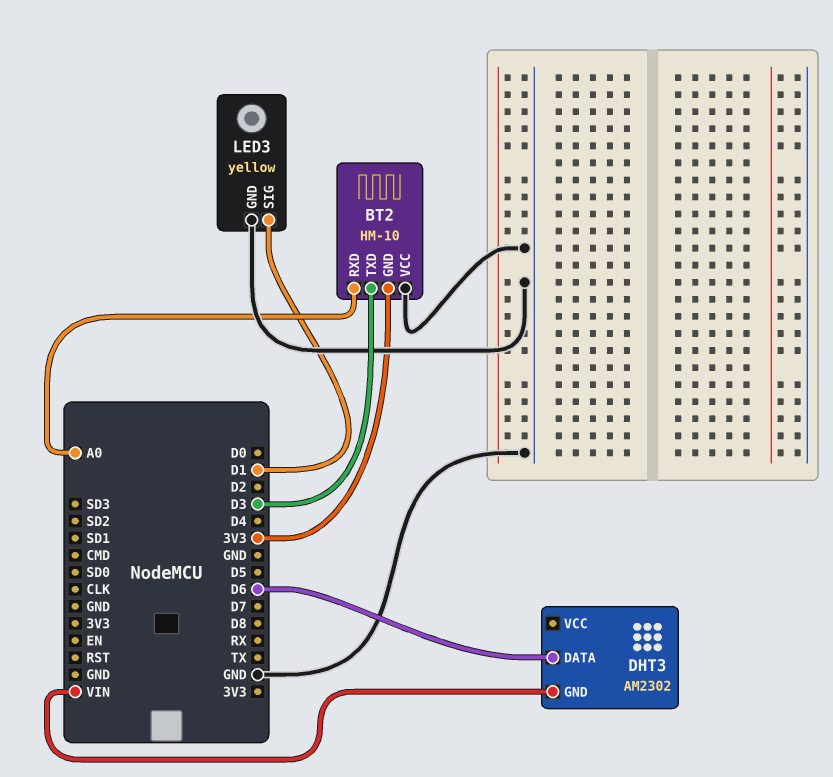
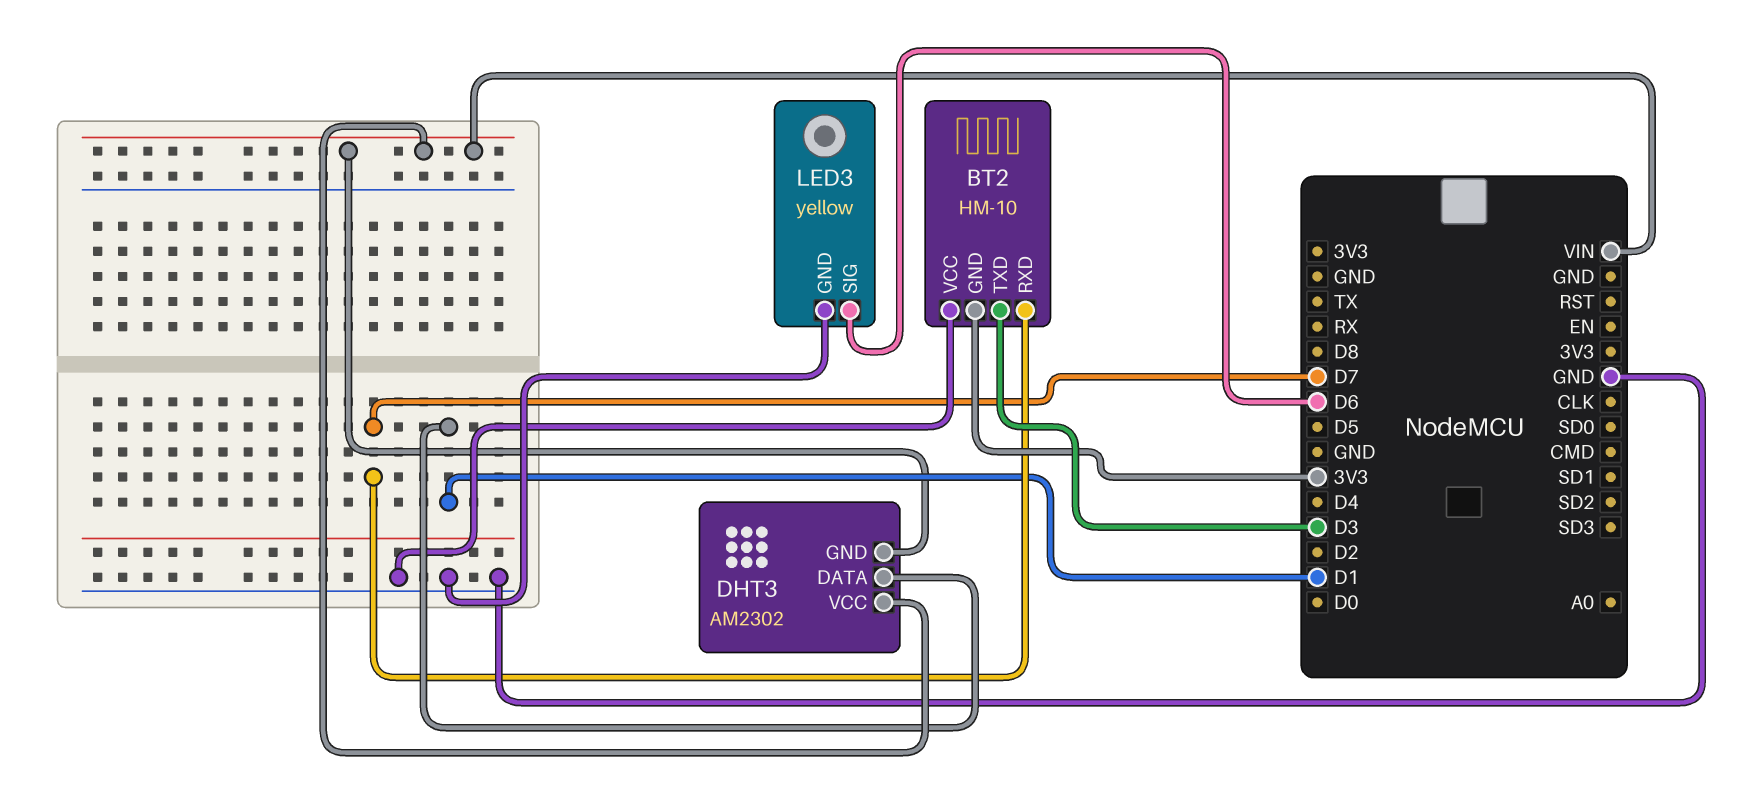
BT2 pin RXD: A0 -> D7
DHT3 pin DATA: D6 -> D1
DHT3 pin VCC: none -> VIN
LED3 pin SIG: D1 -> D6

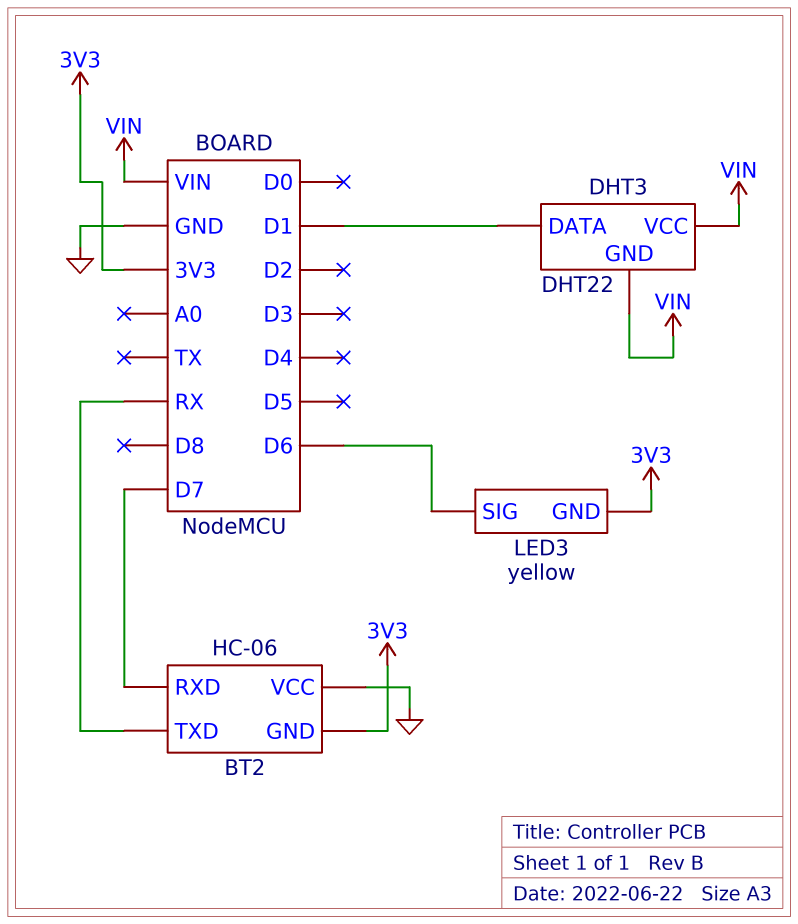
BT2: HM-10 -> HC-06
BT2 pin TXD: D3 -> RX
DHT3: AM2302 -> DHT22
LED3 pin GND: GND -> 3V3

